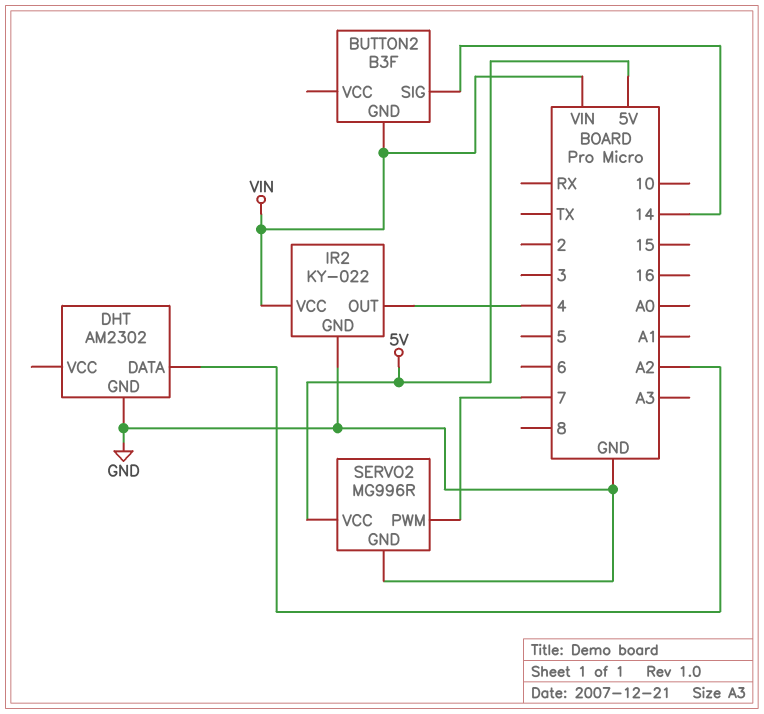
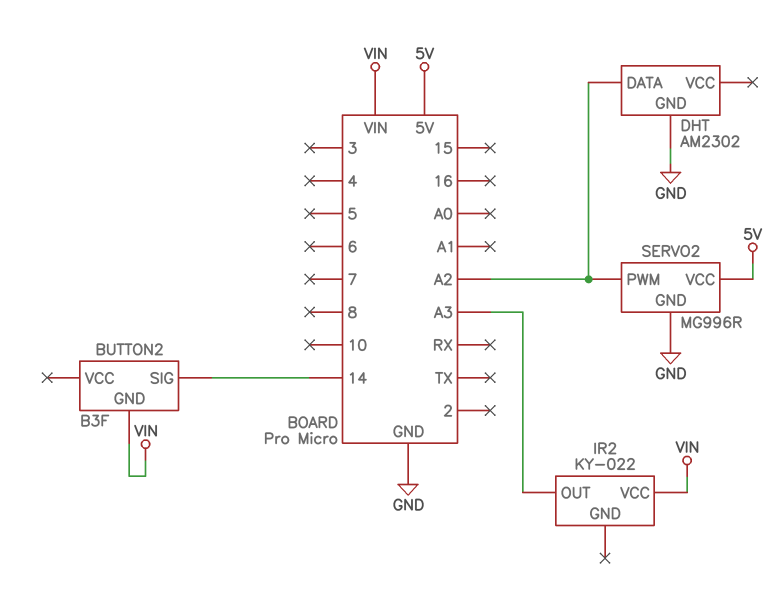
IR2 pin GND: GND -> none
IR2 pin OUT: 4 -> A3
SERVO2 pin PWM: 7 -> A2

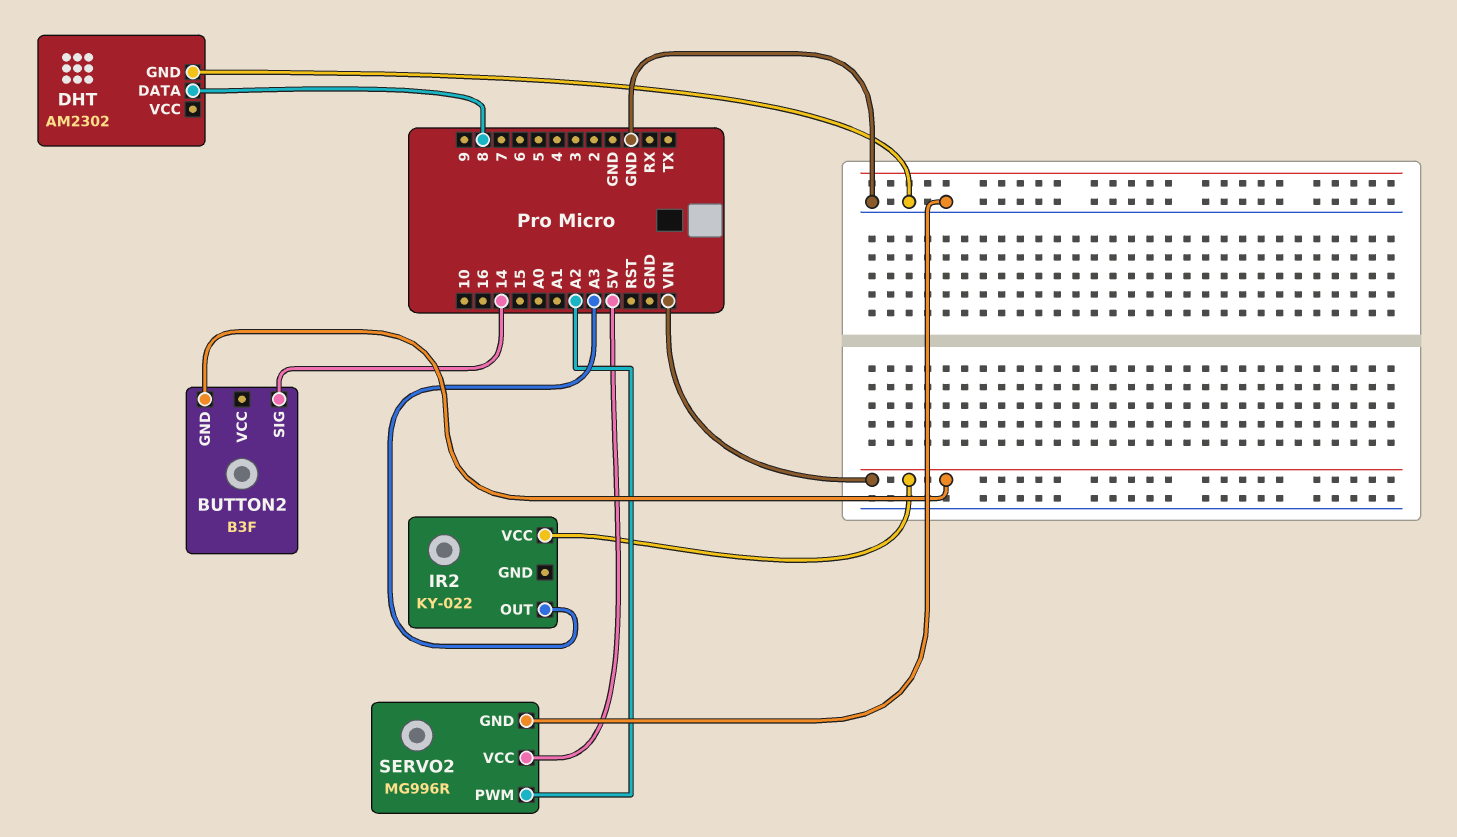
DHT pin DATA: A2 -> 8

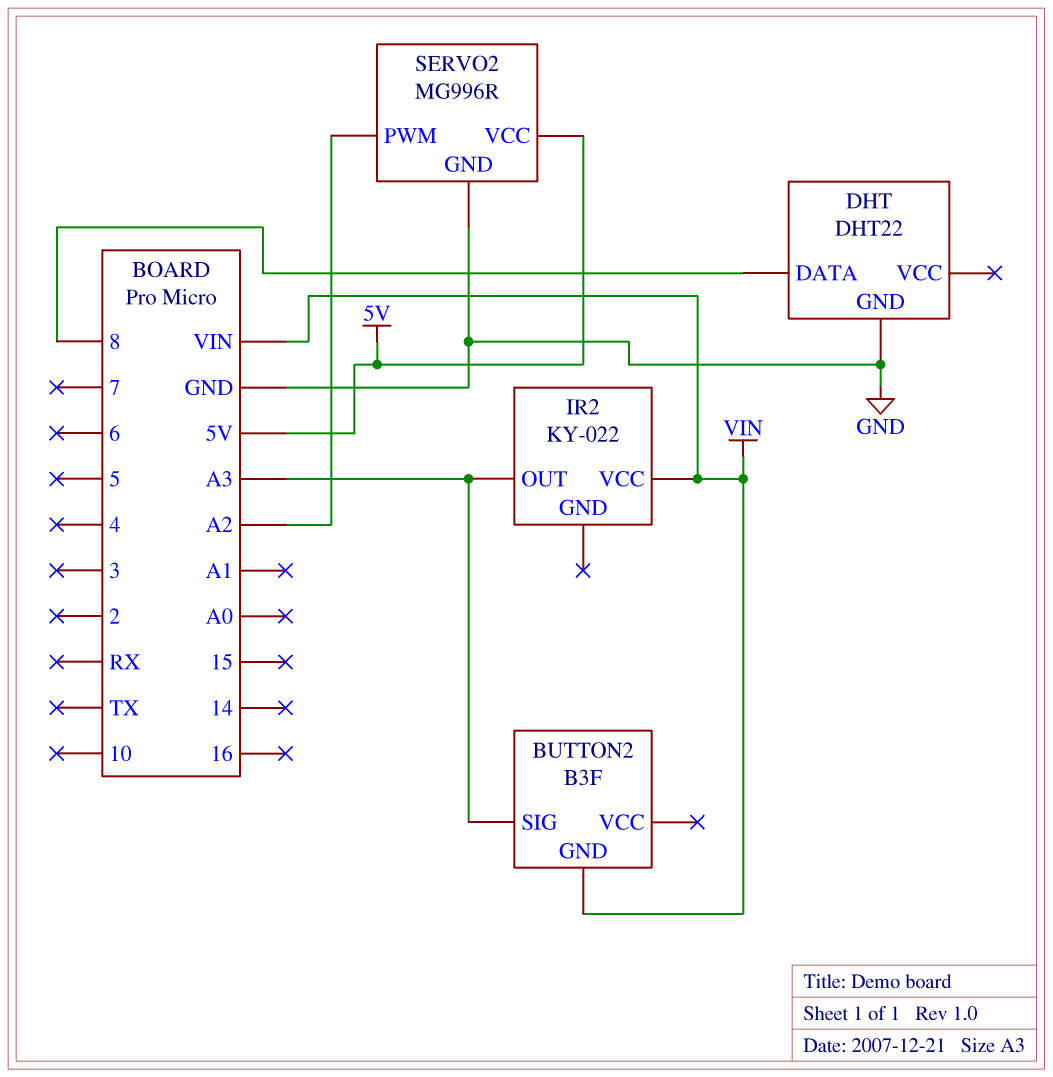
BUTTON2 pin SIG: 14 -> A3
DHT: AM2302 -> DHT22

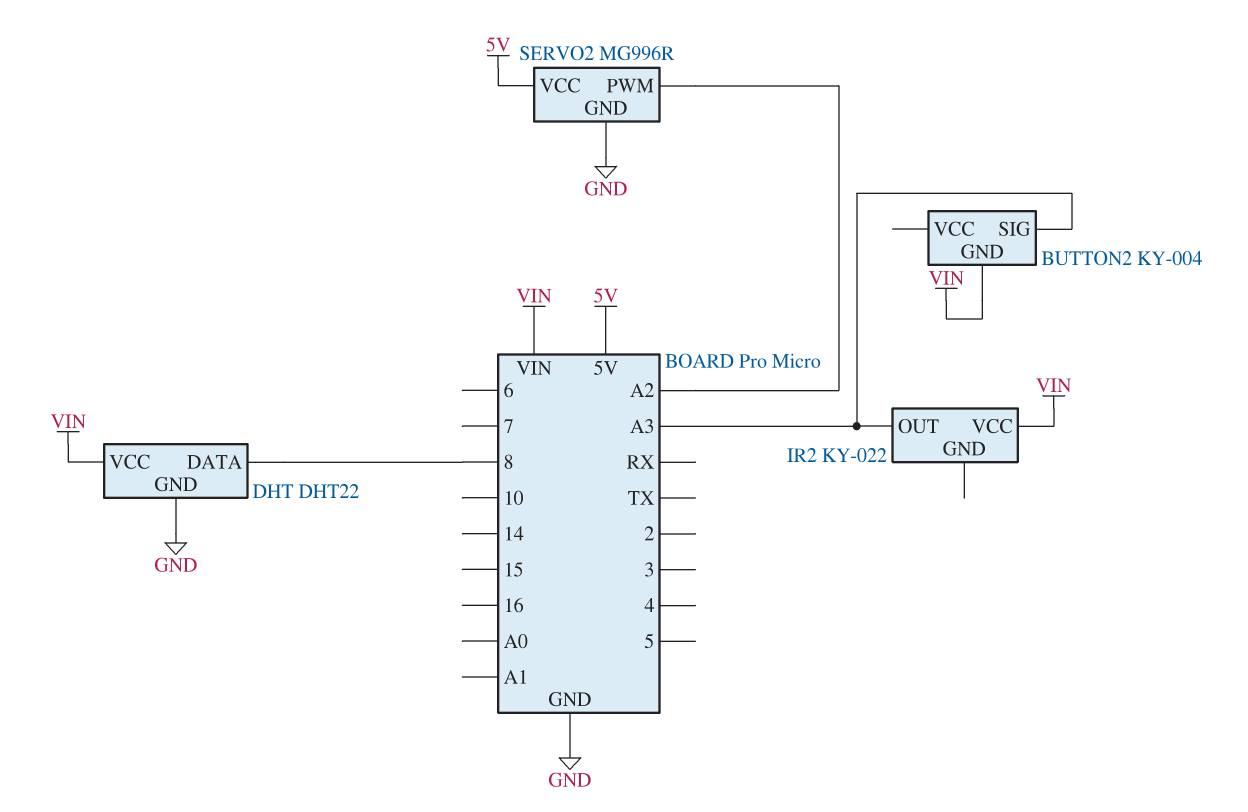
BUTTON2: B3F -> KY-004
DHT pin VCC: none -> VIN

